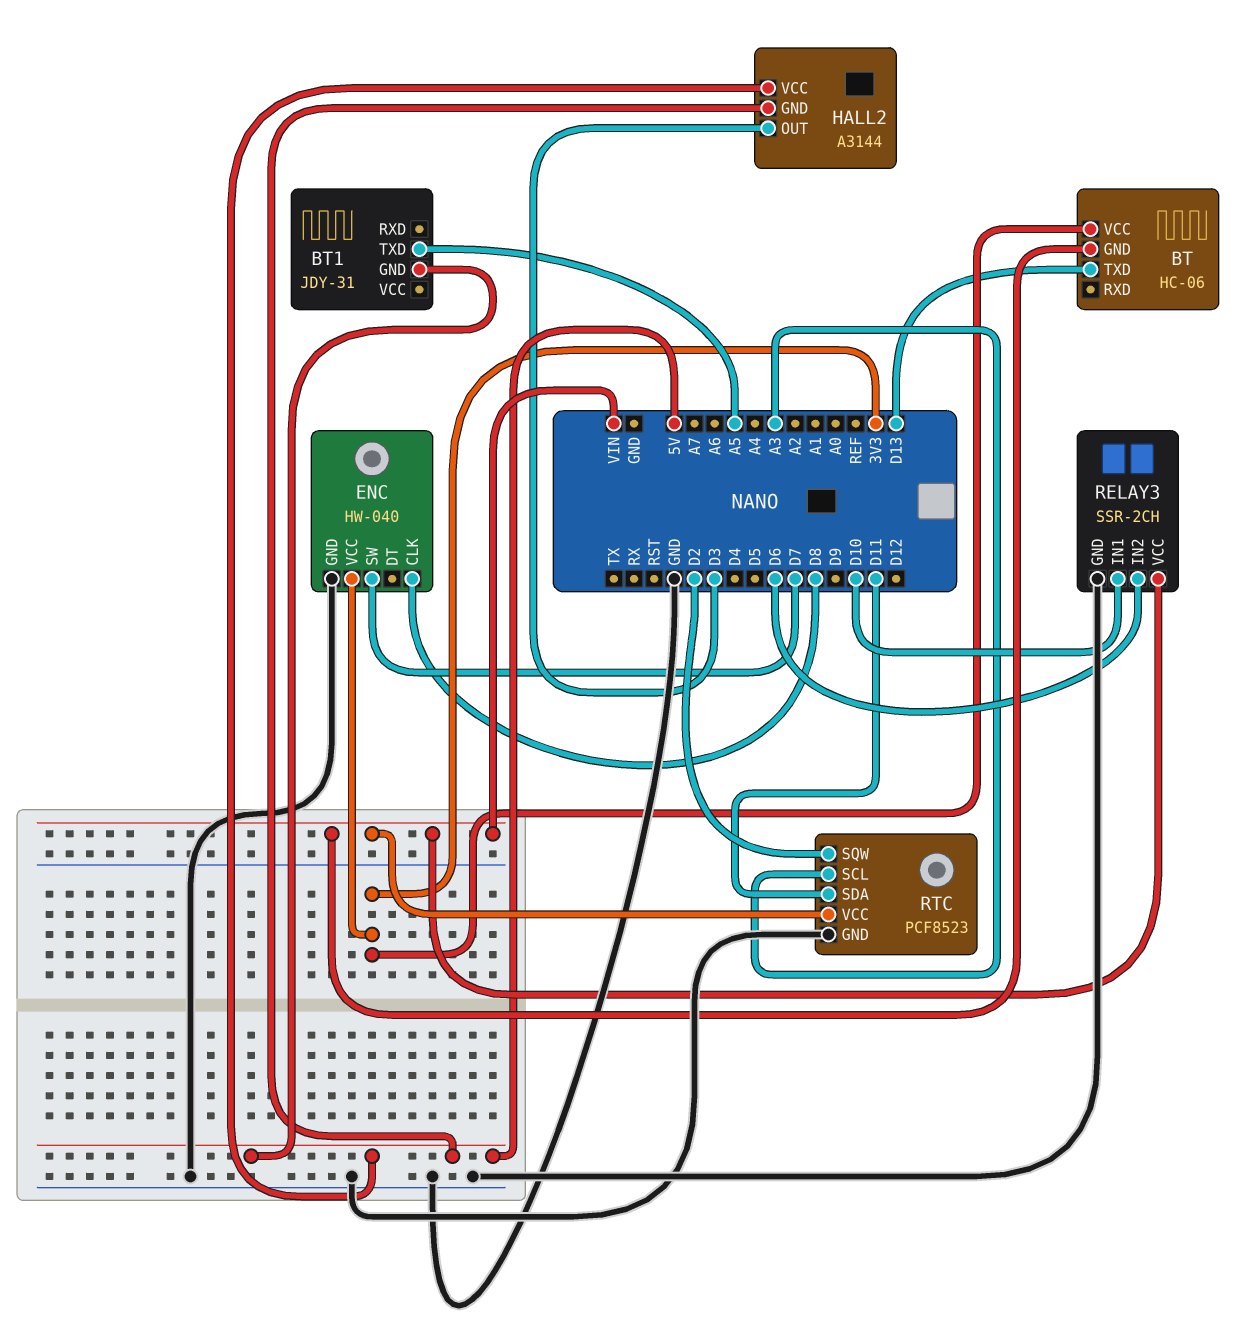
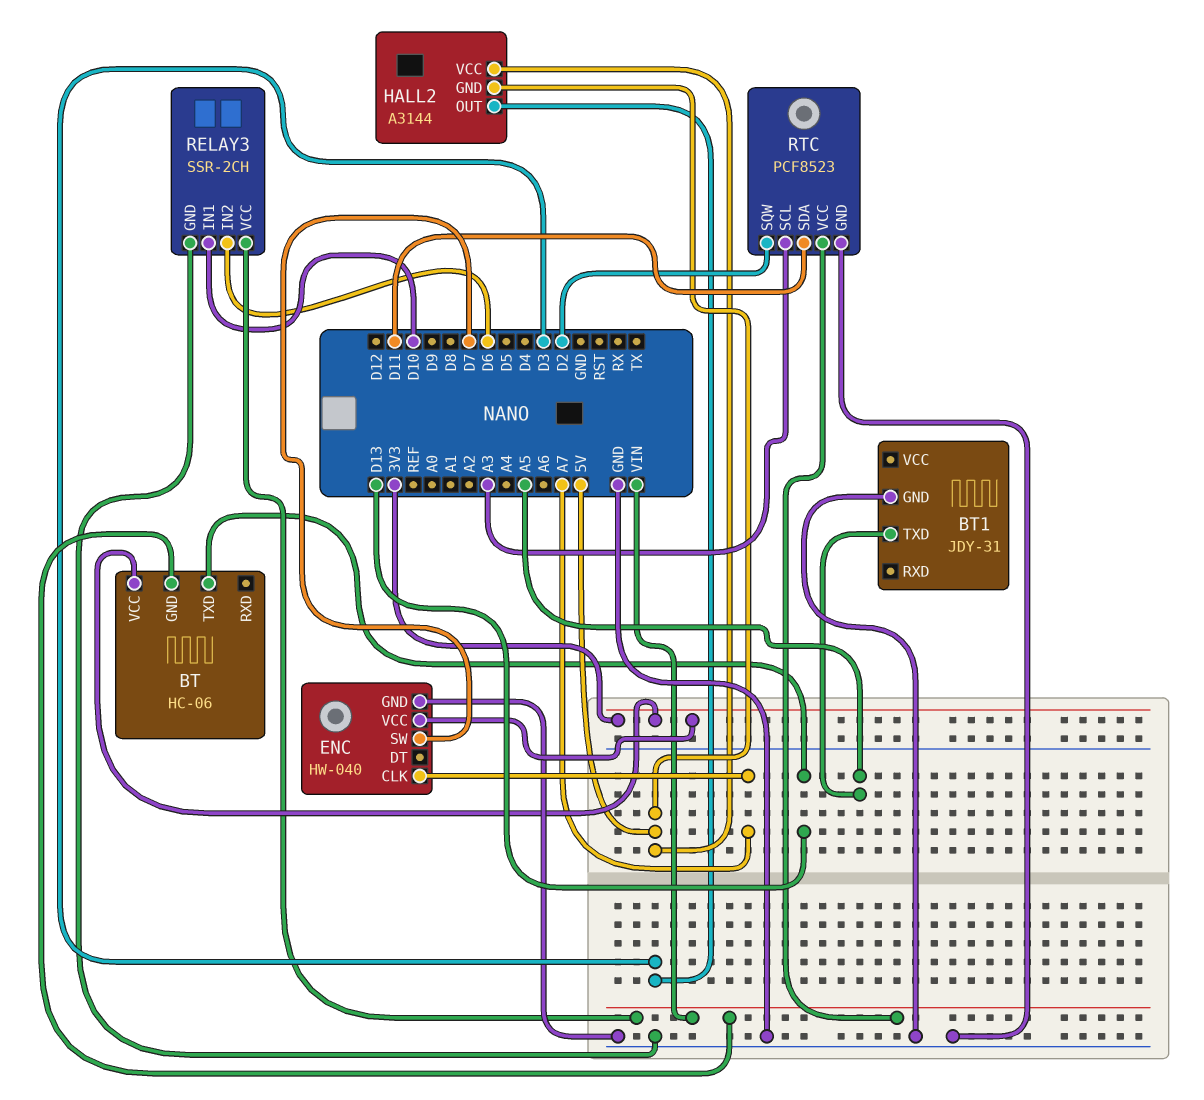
BT1 pin GND: 5V -> GND
ENC pin CLK: D8 -> A7

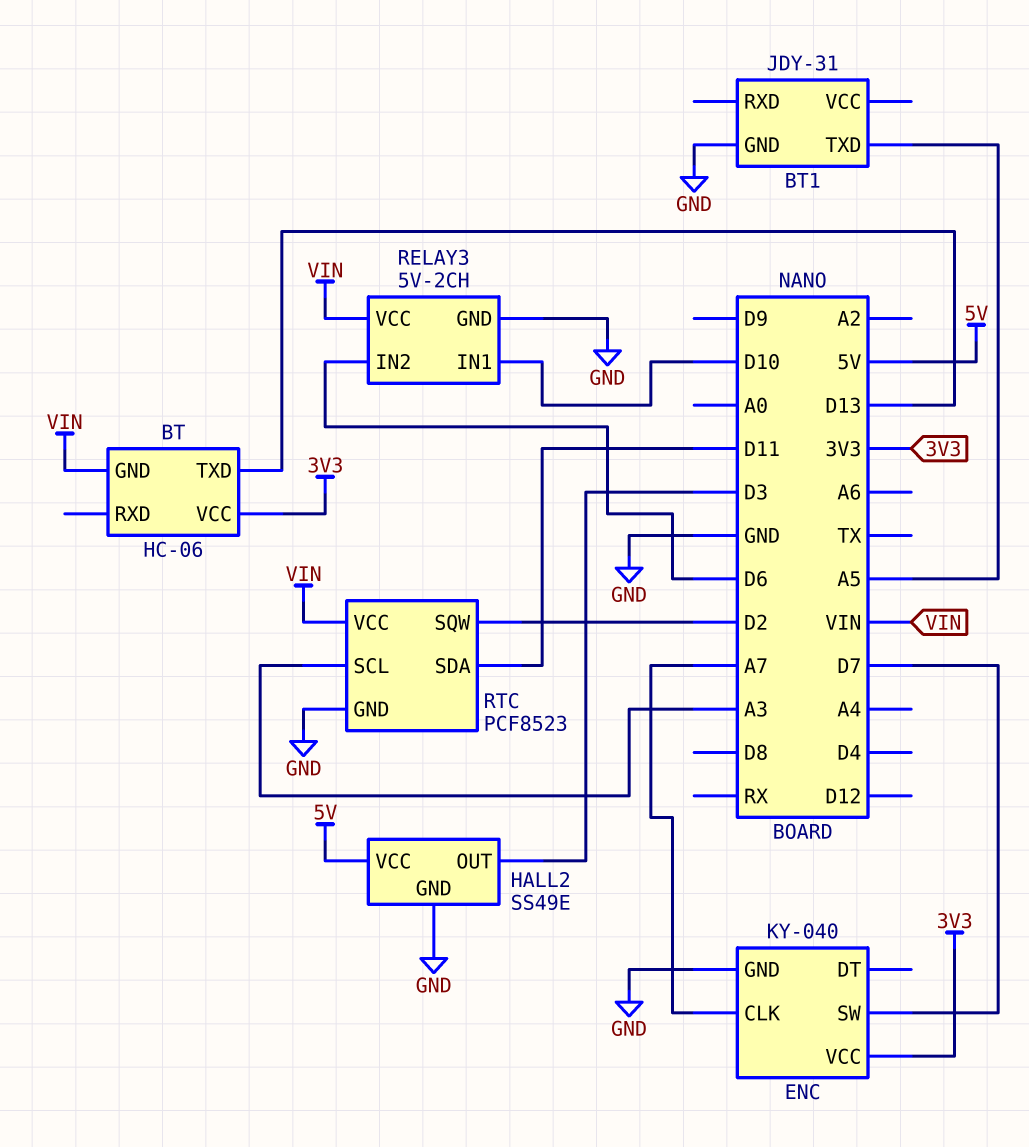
ENC: HW-040 -> KY-040
HALL2: A3144 -> SS49E
HALL2 pin GND: 5V -> GND
RELAY3: SSR-2CH -> 5V-2CH

